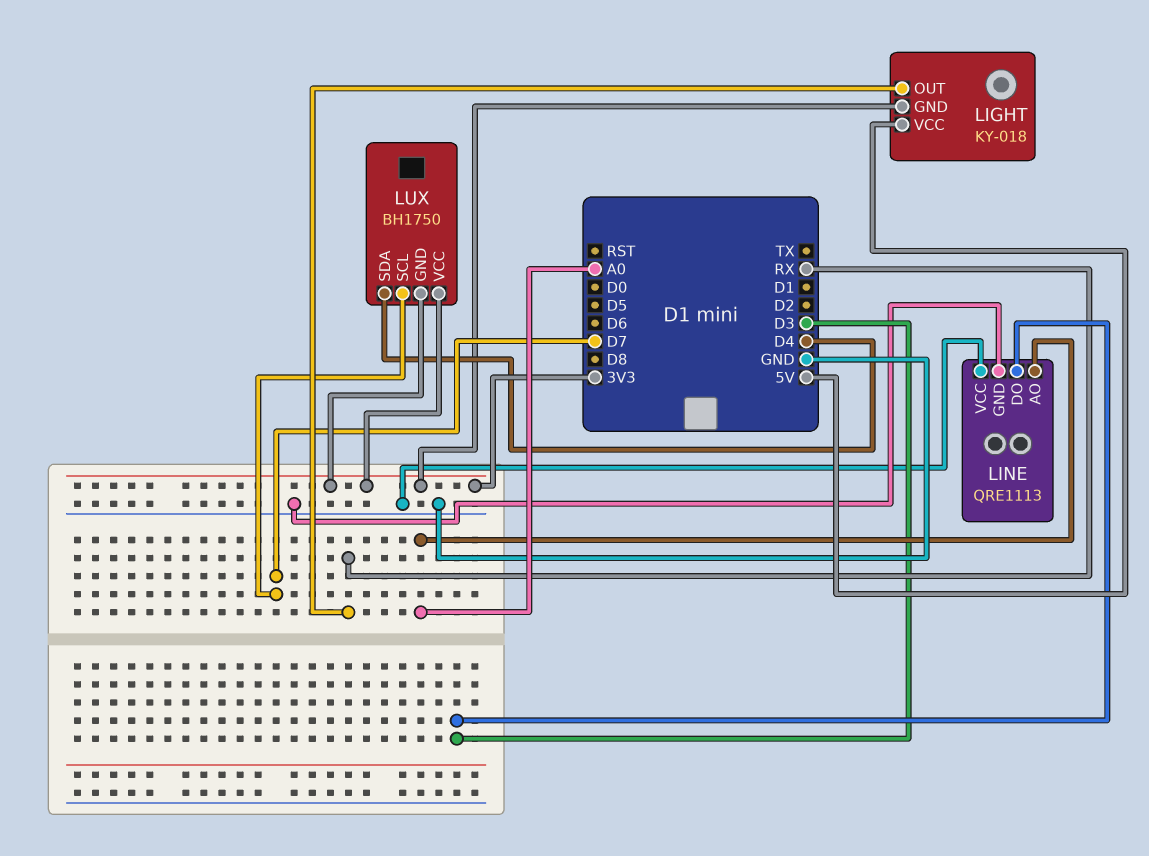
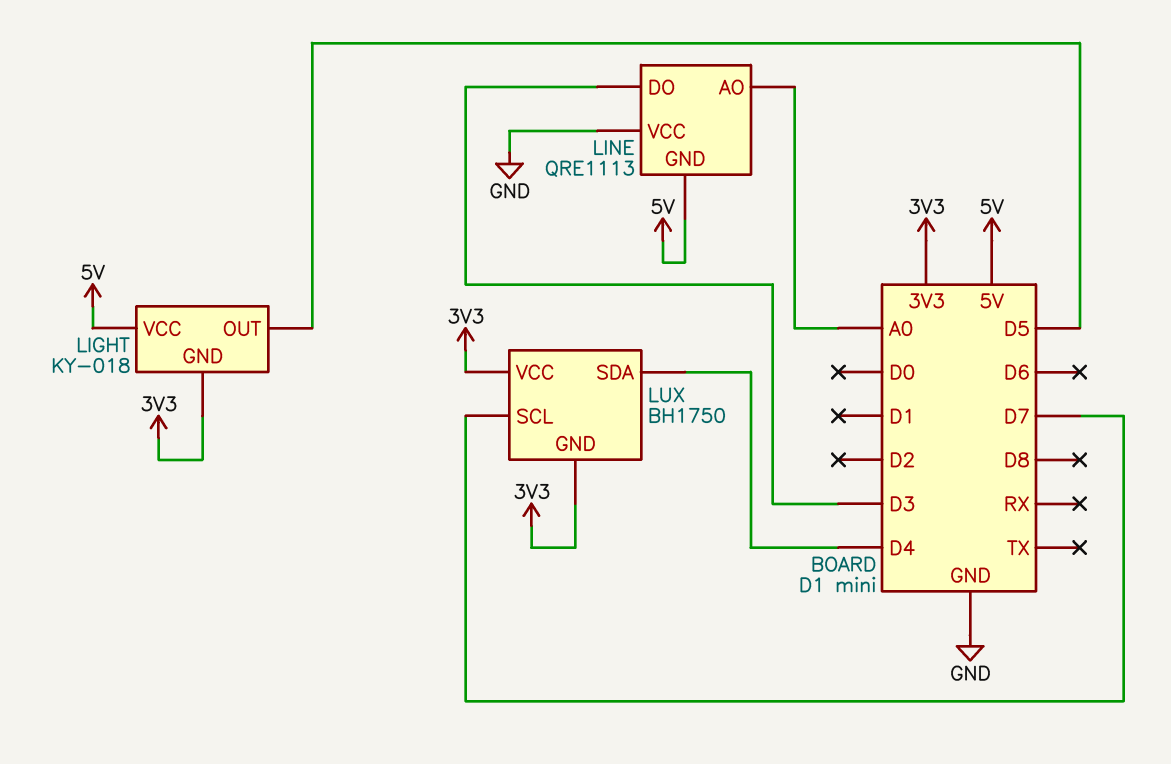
LIGHT pin OUT: RX -> D5
LINE pin GND: GND -> 5V

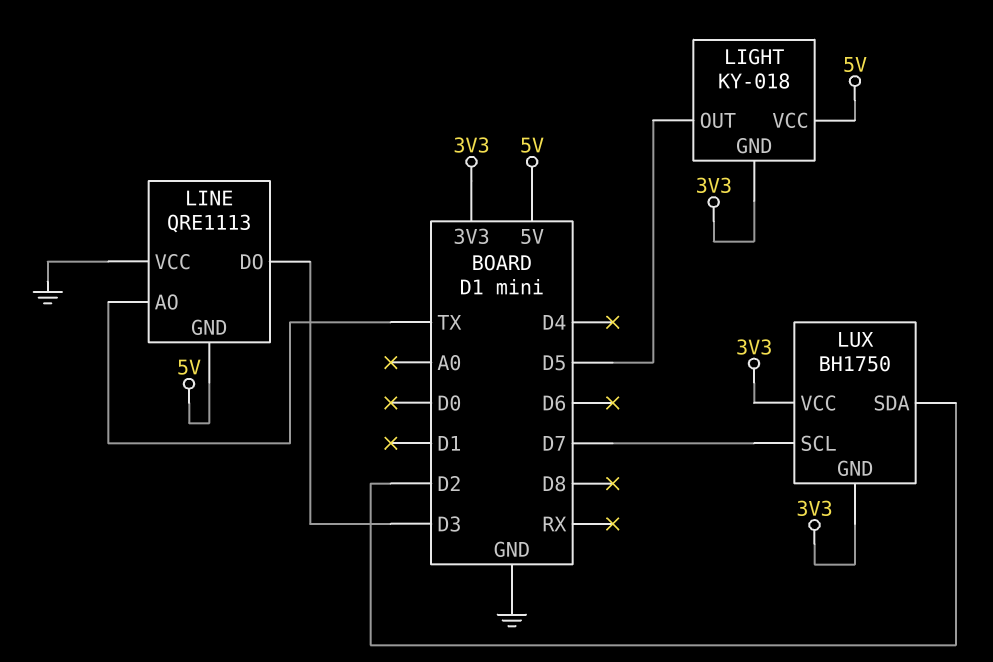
LINE pin AO: A0 -> TX
LUX pin SDA: D4 -> D2

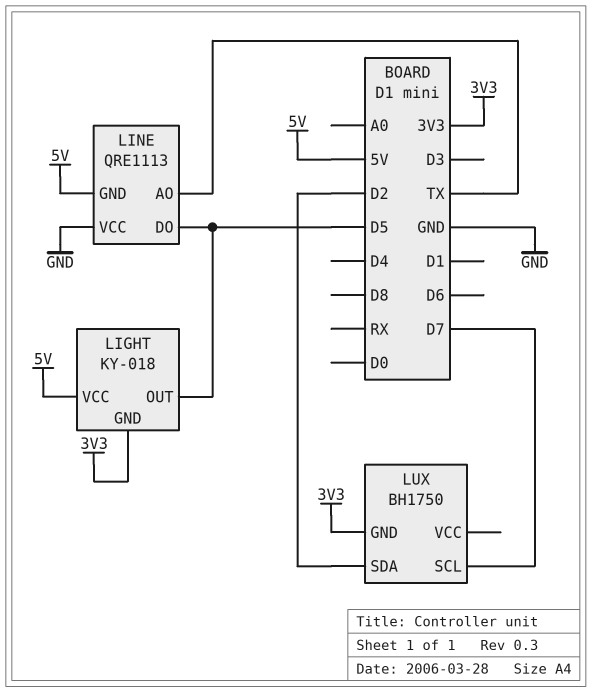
LINE pin DO: D3 -> D5
LUX pin VCC: 3V3 -> none

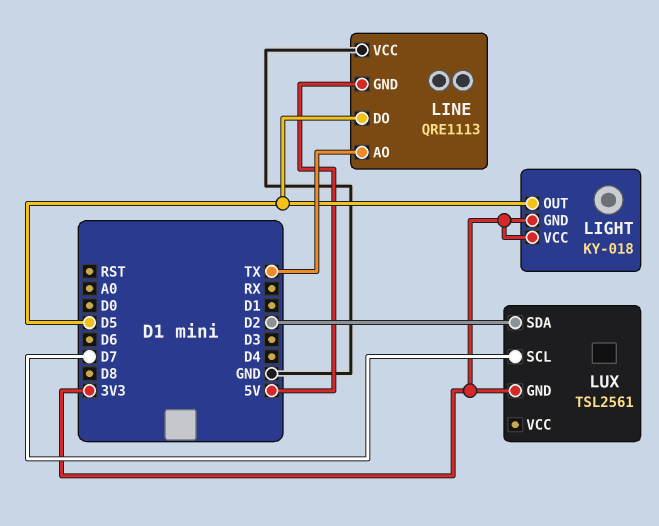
LIGHT pin VCC: 5V -> 3V3
LUX: BH1750 -> TSL2561

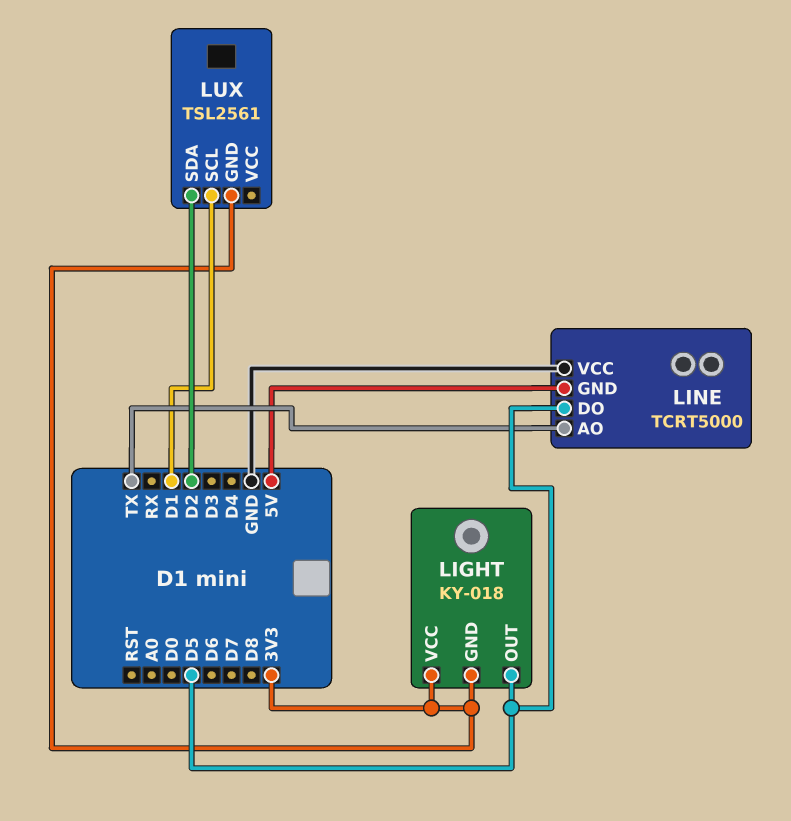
LINE: QRE1113 -> TCRT5000
LUX pin SCL: D7 -> D1

